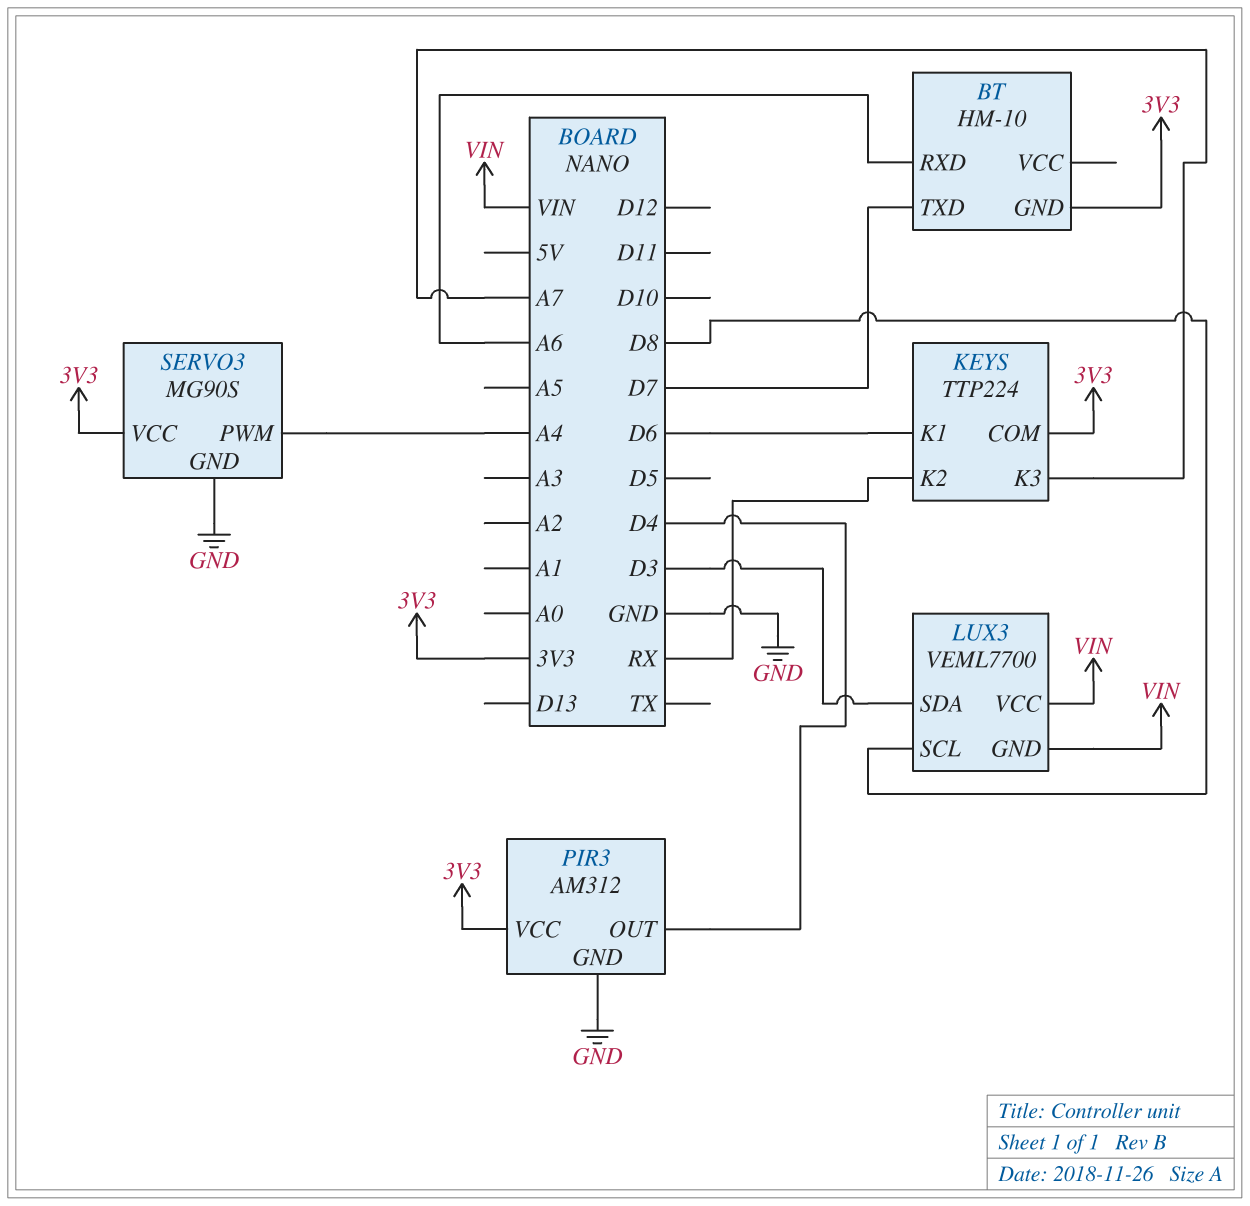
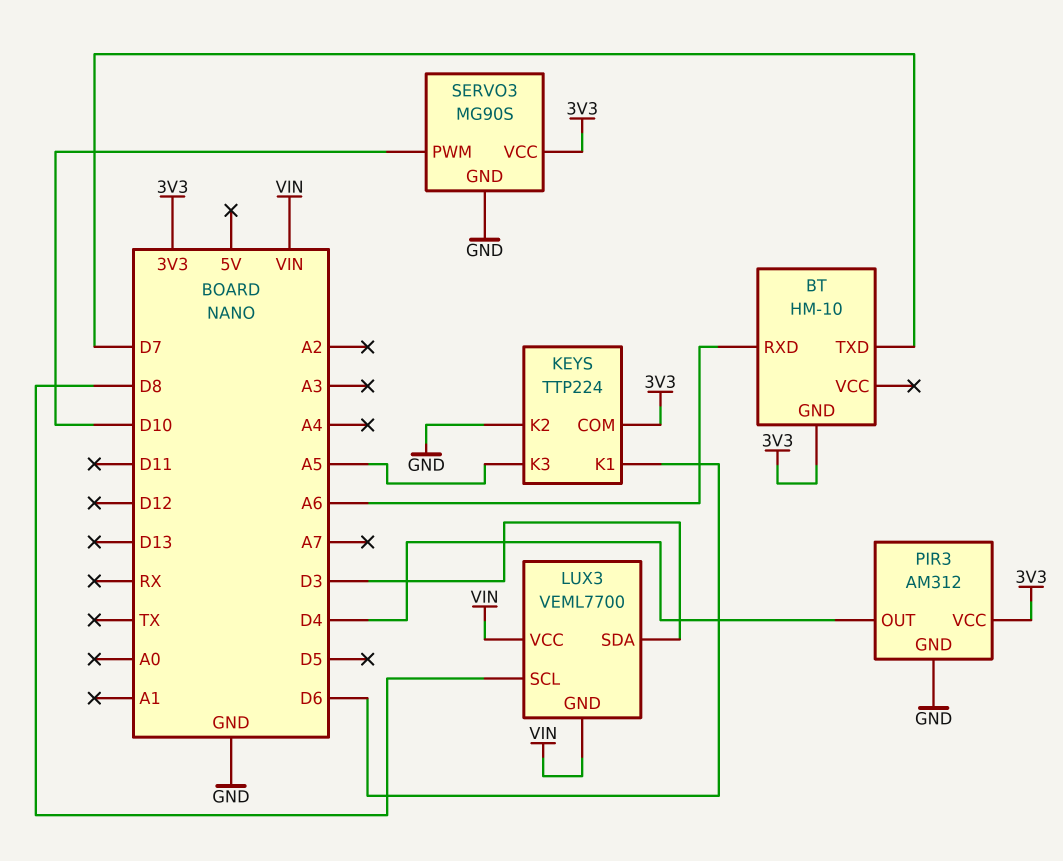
KEYS pin K2: RX -> GND
KEYS pin K3: A7 -> A5
SERVO3 pin PWM: A4 -> D10

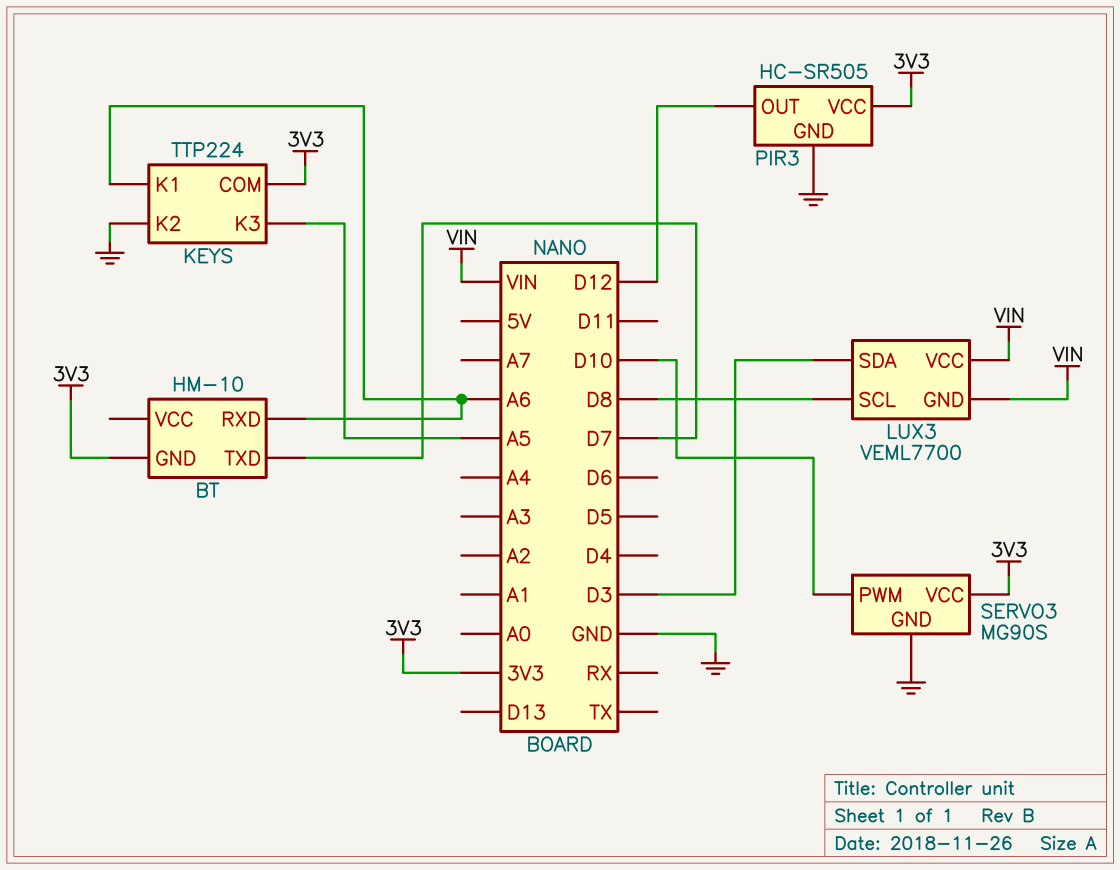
KEYS pin K1: D6 -> A6
PIR3: AM312 -> HC-SR505
PIR3 pin OUT: D4 -> D12

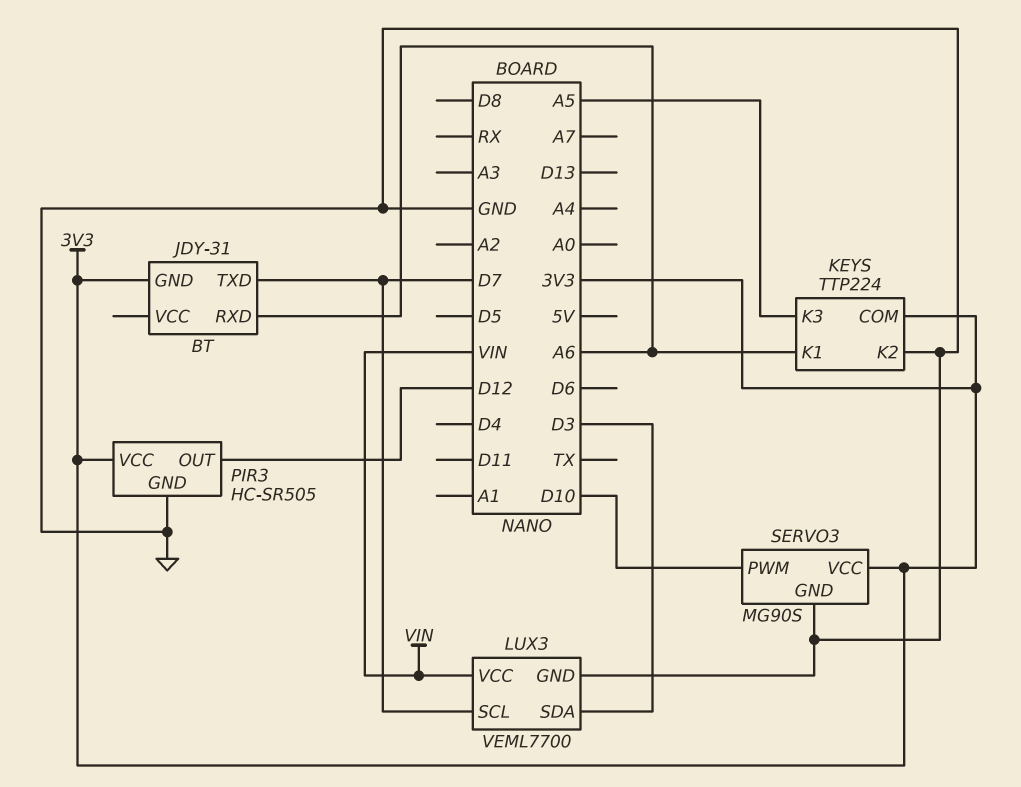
BT: HM-10 -> JDY-31
LUX3 pin GND: VIN -> GND
LUX3 pin SCL: D8 -> D7

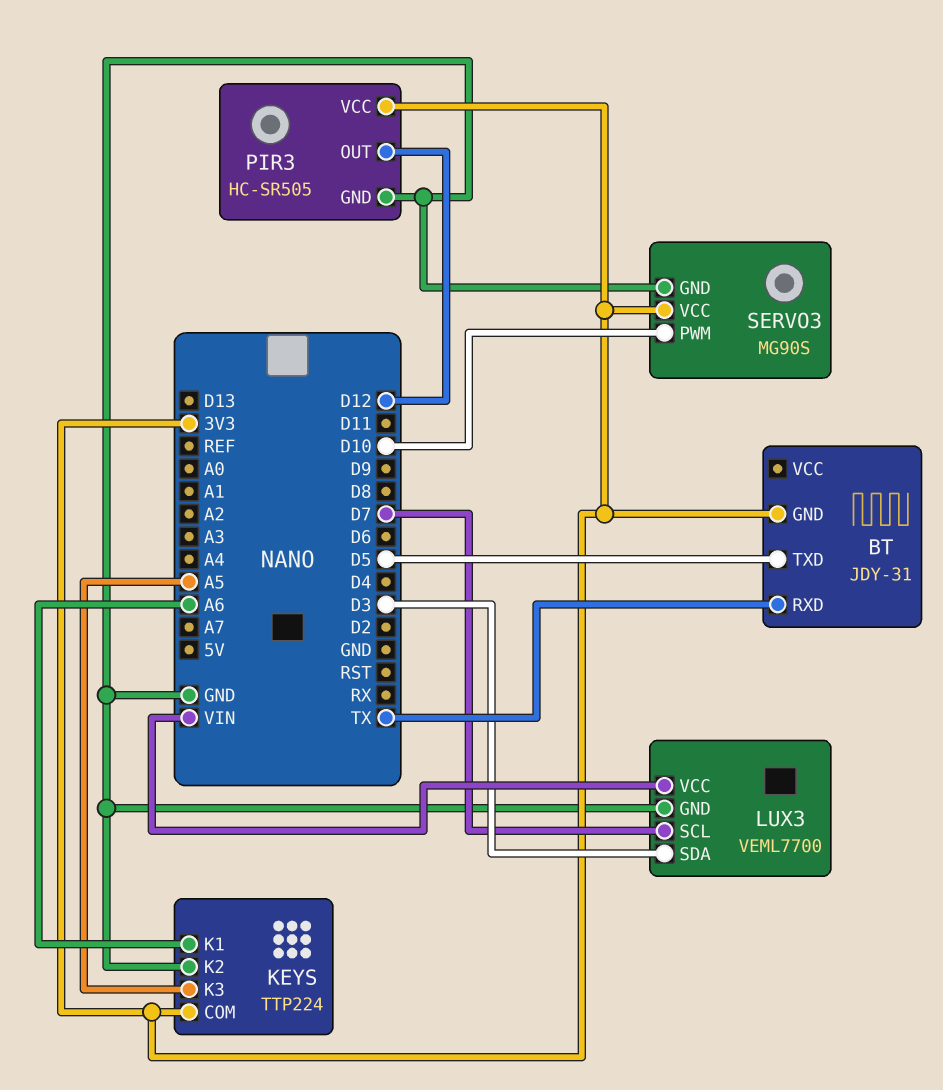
BT pin RXD: A6 -> TX
BT pin TXD: D7 -> D5

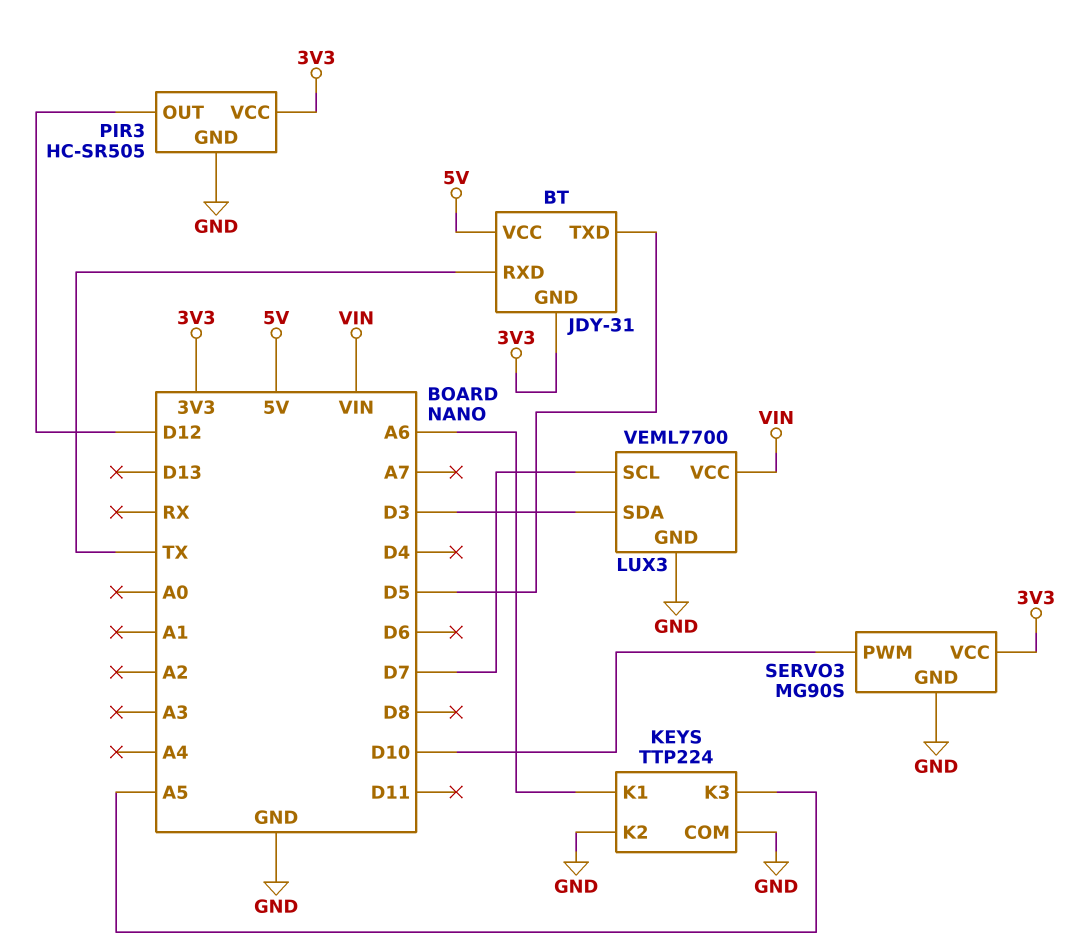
BT pin VCC: none -> 5V
KEYS pin COM: 3V3 -> GND

